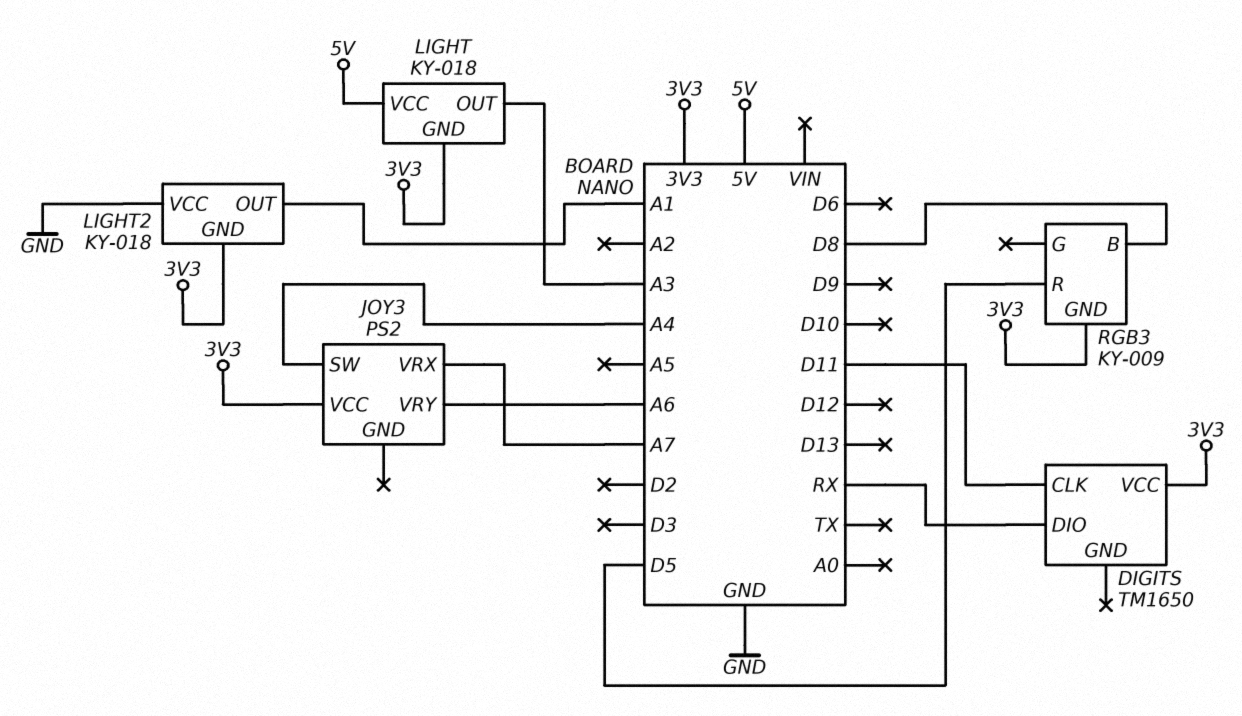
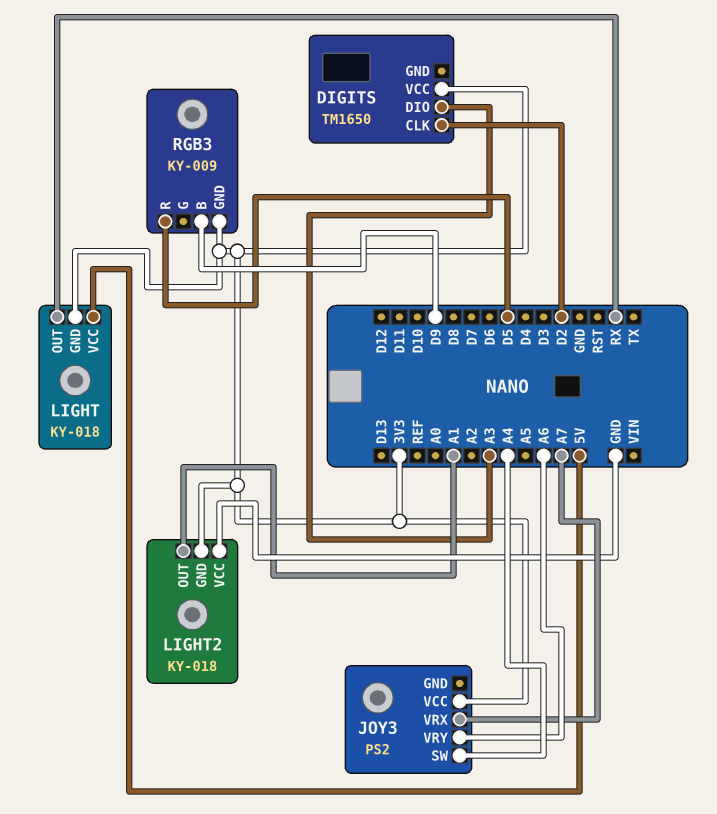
DIGITS pin CLK: D11 -> D2
DIGITS pin DIO: RX -> A3
LIGHT pin OUT: A3 -> RX
RGB3 pin B: D8 -> D9

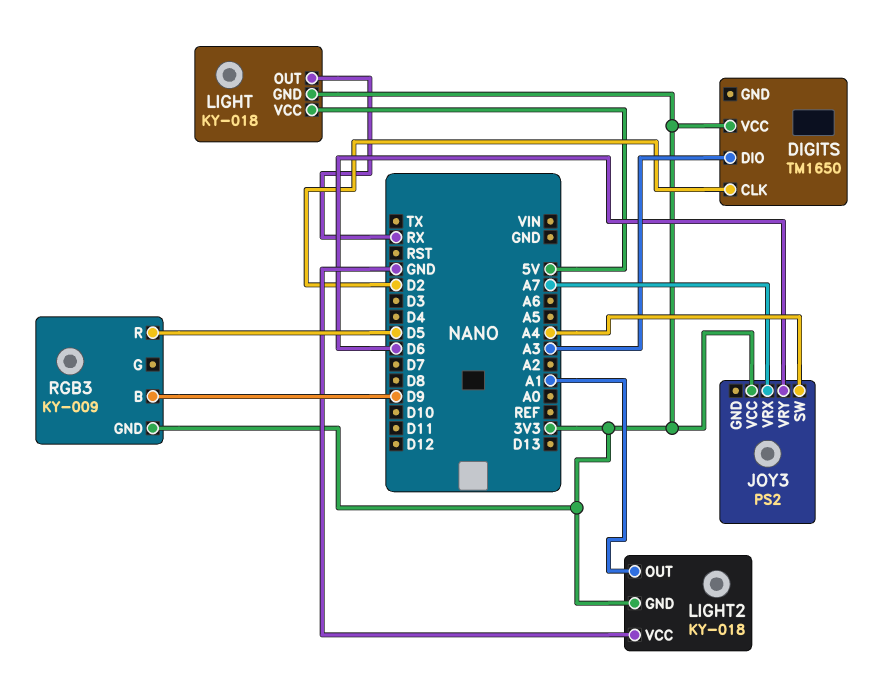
JOY3 pin VRY: A6 -> D6

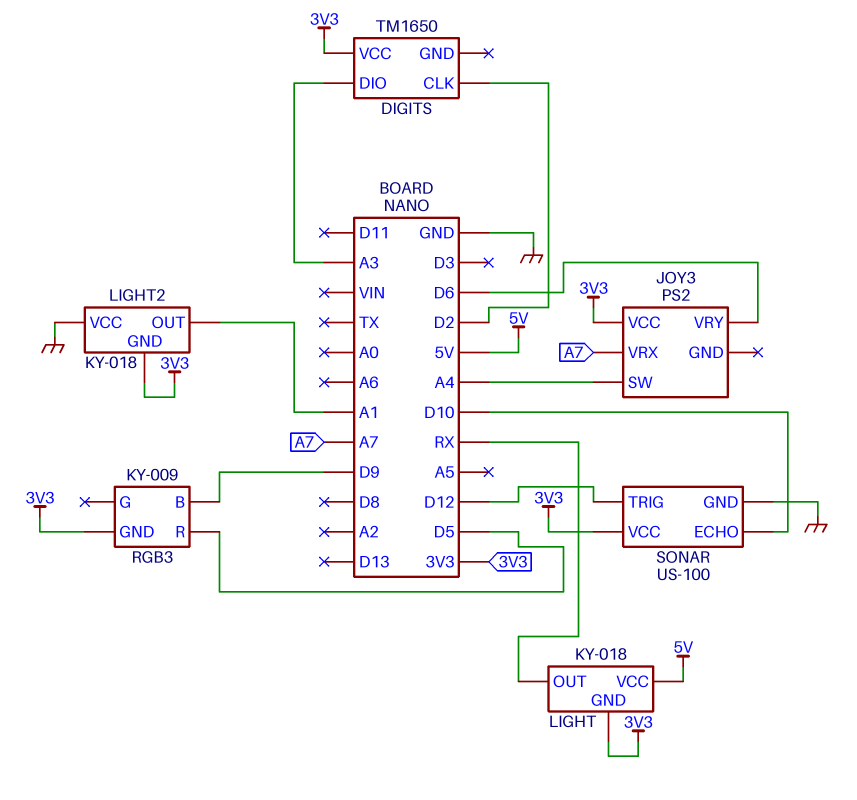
SONAR: none -> US-100
SONAR pin ECHO: none -> D10
SONAR pin GND: none -> GND
SONAR pin TRIG: none -> D12
SONAR pin VCC: none -> 3V3

